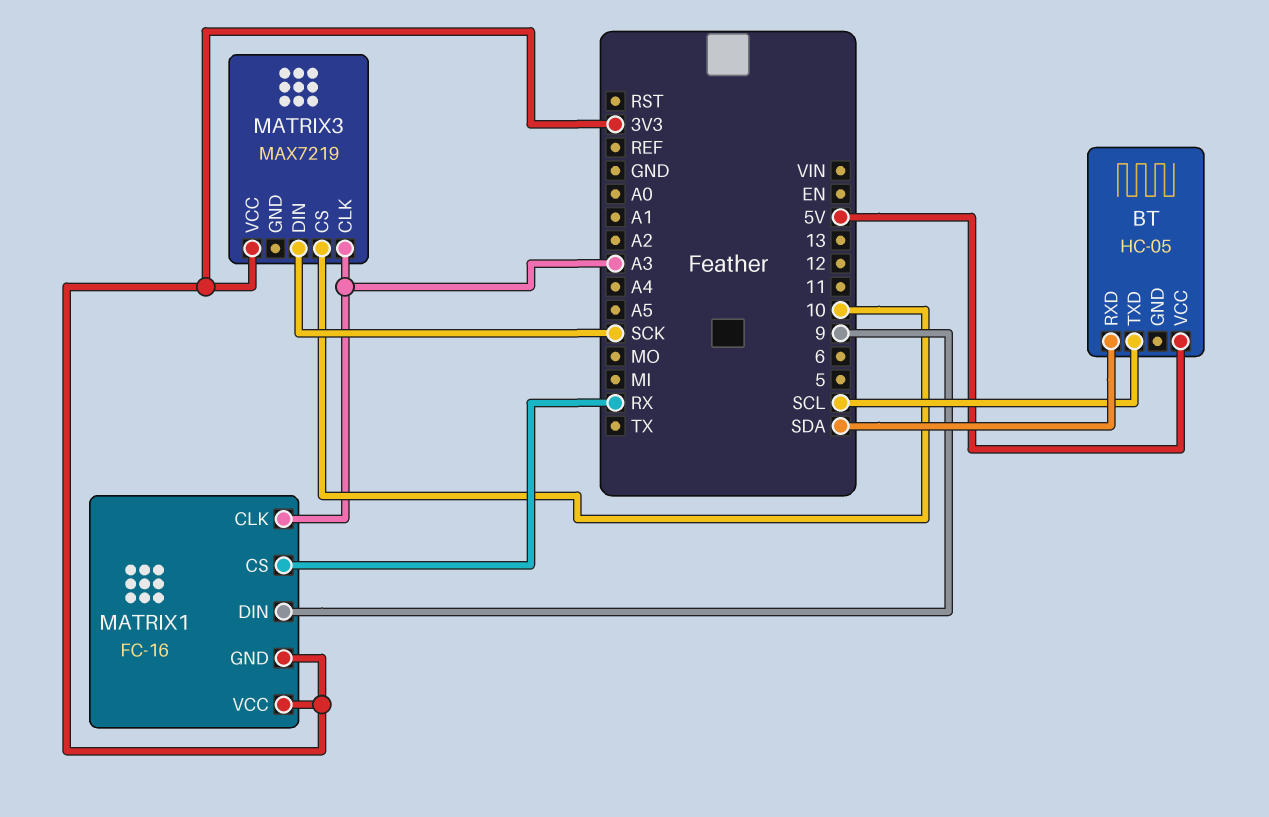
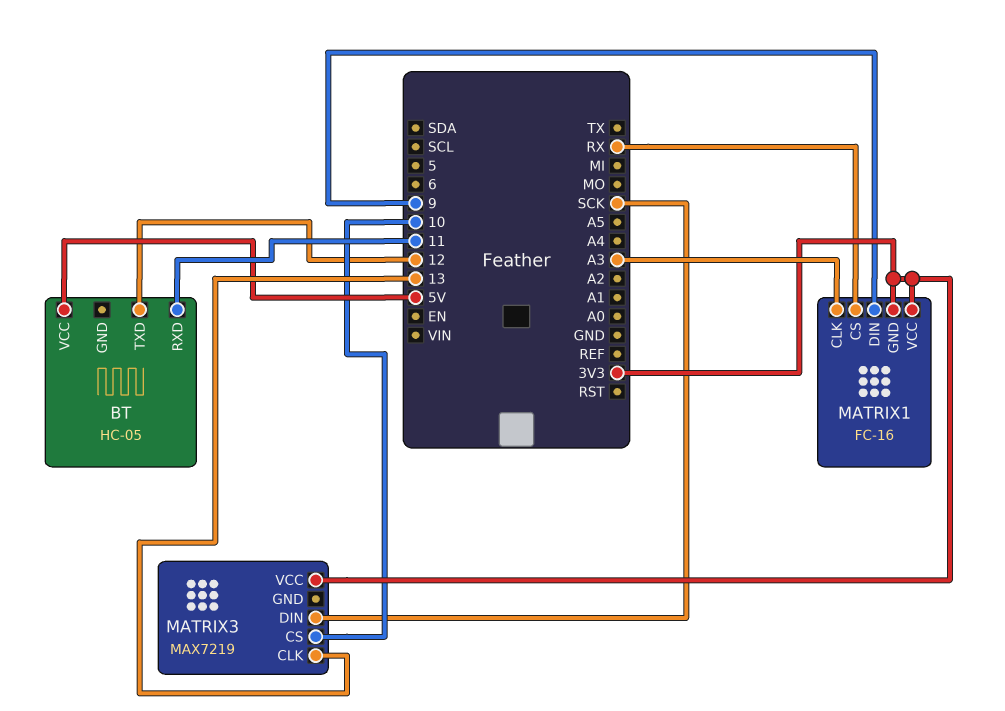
BT pin RXD: SDA -> 11
BT pin TXD: SCL -> 12
MATRIX3 pin CLK: A3 -> 13

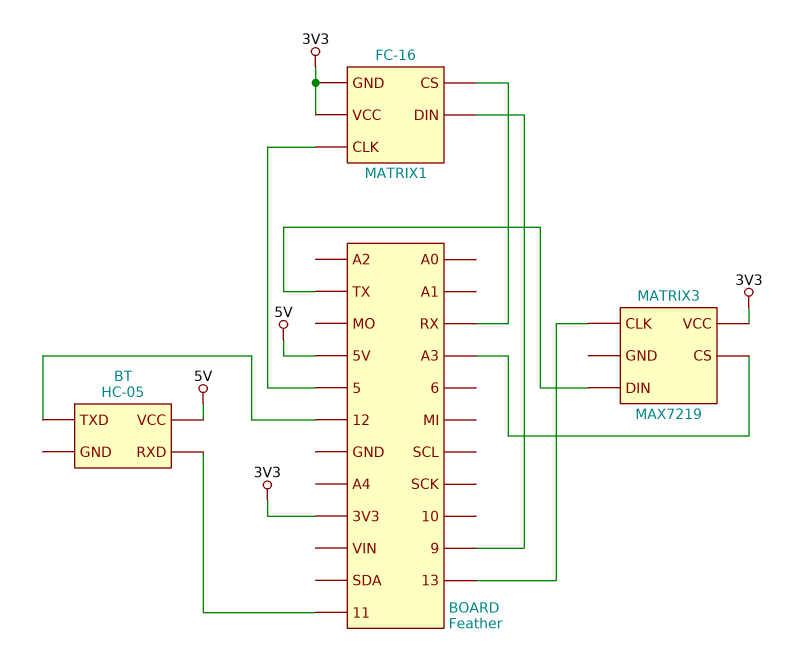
MATRIX1 pin CLK: A3 -> 5
MATRIX3 pin CS: 10 -> A3
MATRIX3 pin DIN: SCK -> TX

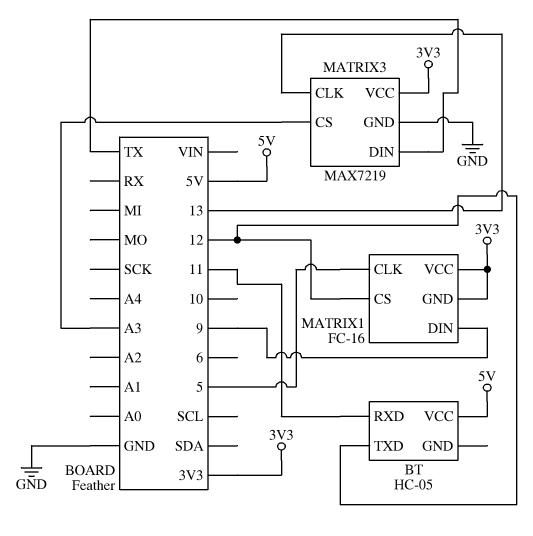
MATRIX1 pin CS: RX -> 12
MATRIX3 pin GND: none -> GND

